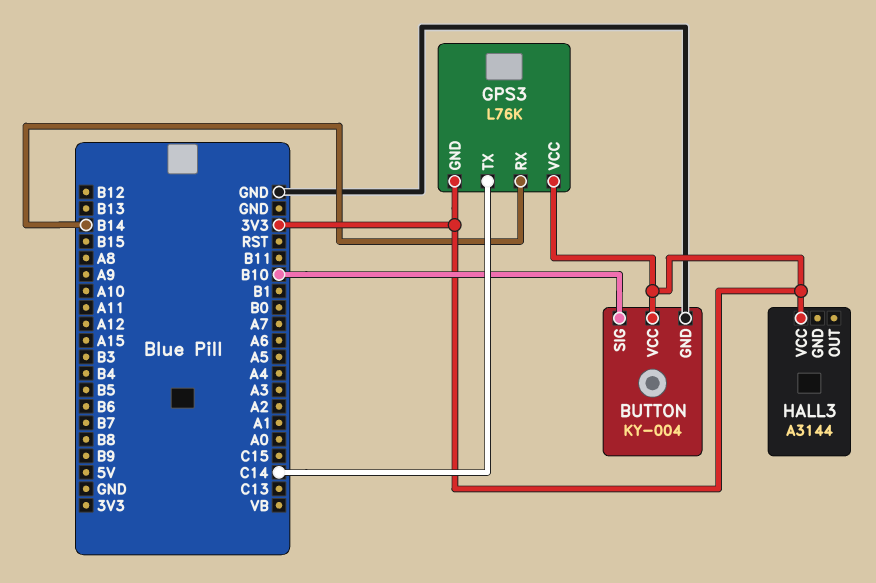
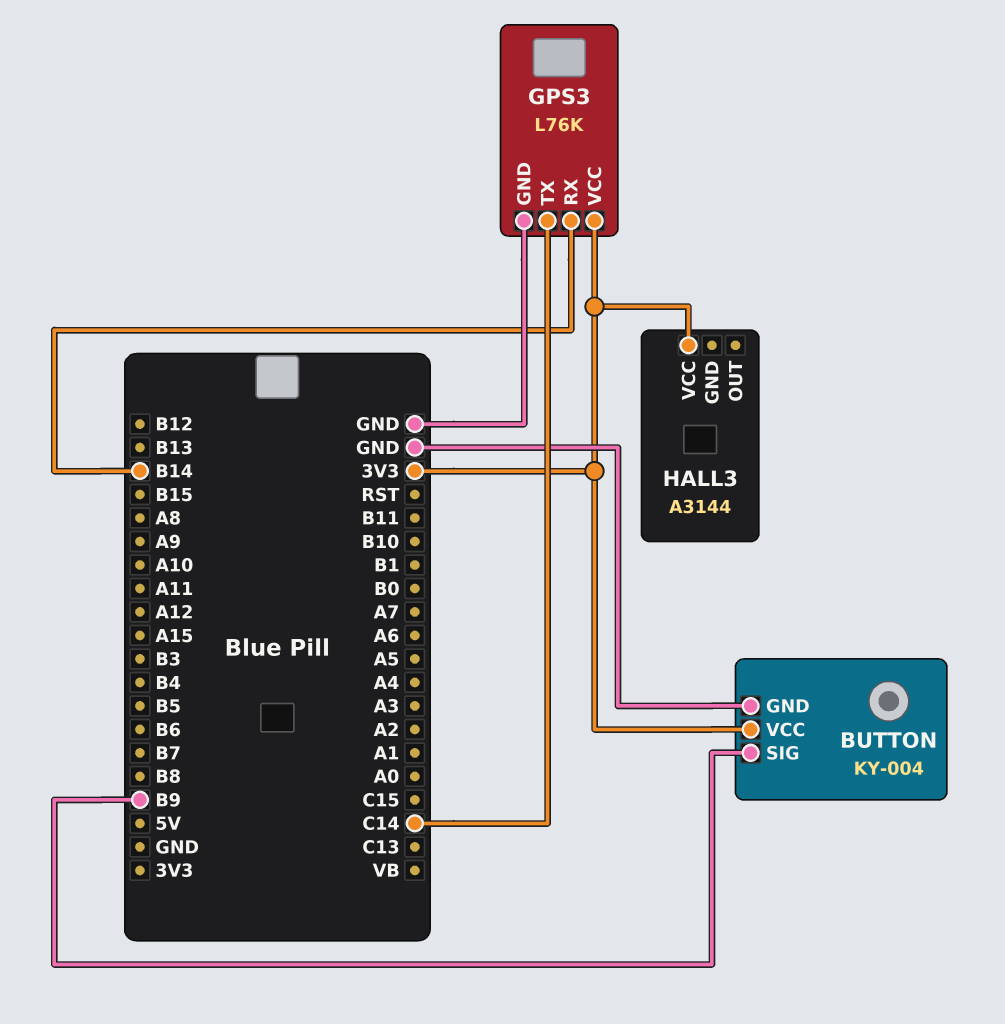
BUTTON pin SIG: B10 -> B9
GPS3 pin GND: 3V3 -> GND

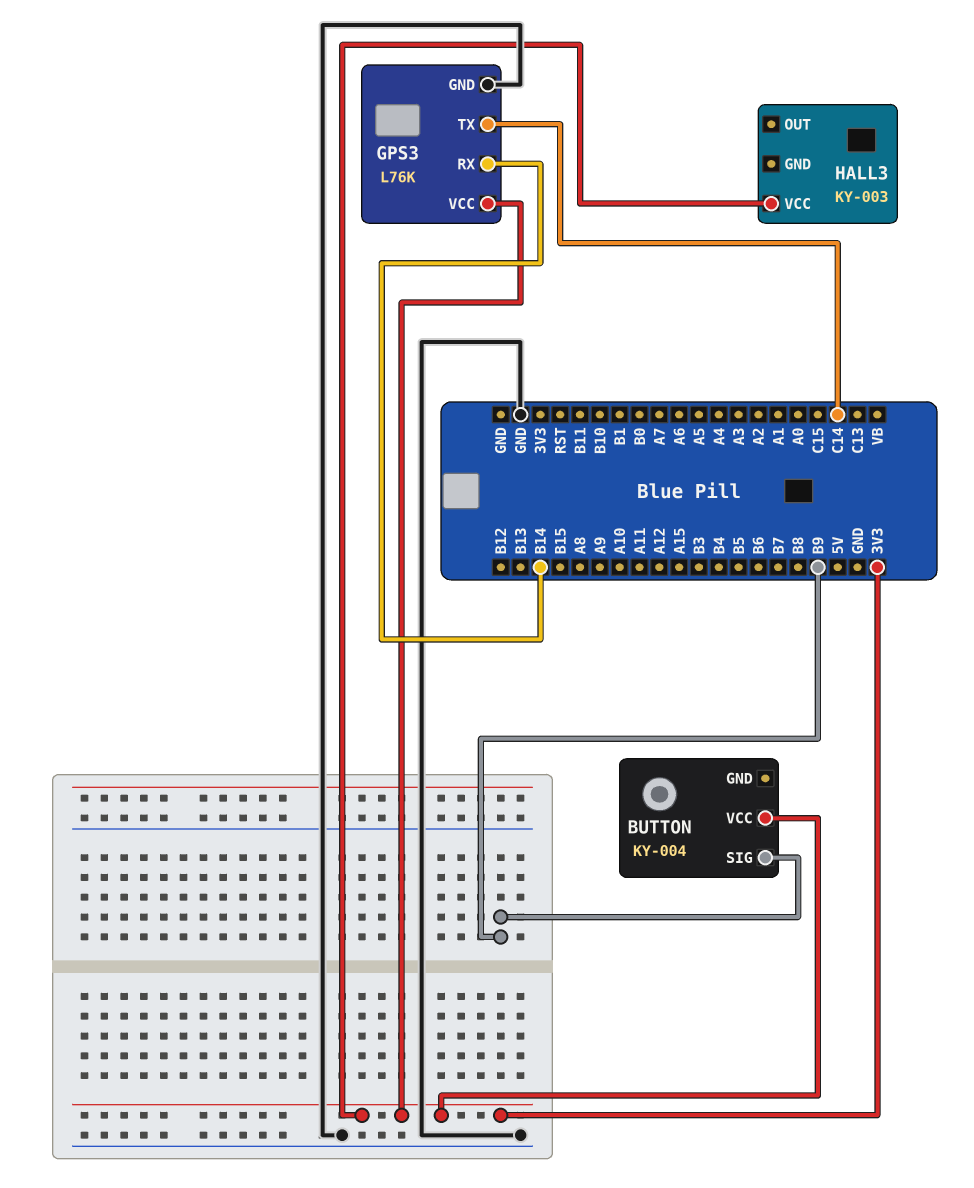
BUTTON pin GND: GND -> none
HALL3: A3144 -> KY-003

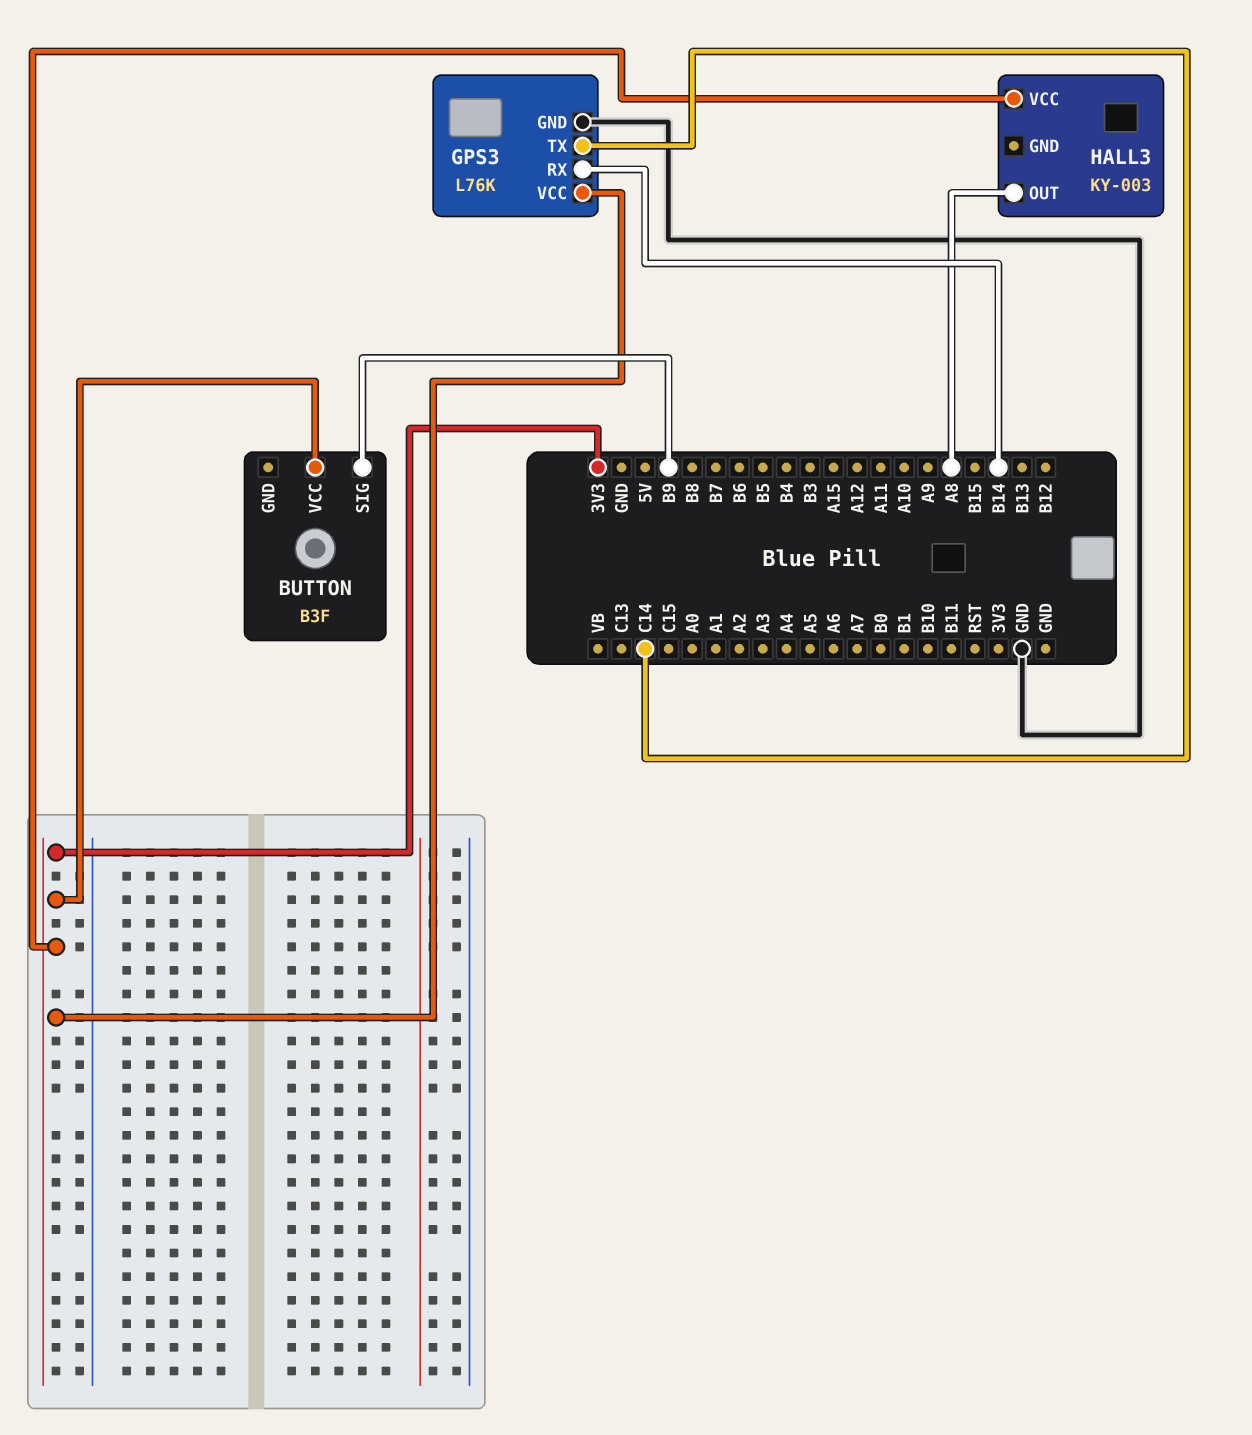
BUTTON: KY-004 -> B3F
HALL3 pin OUT: none -> A8

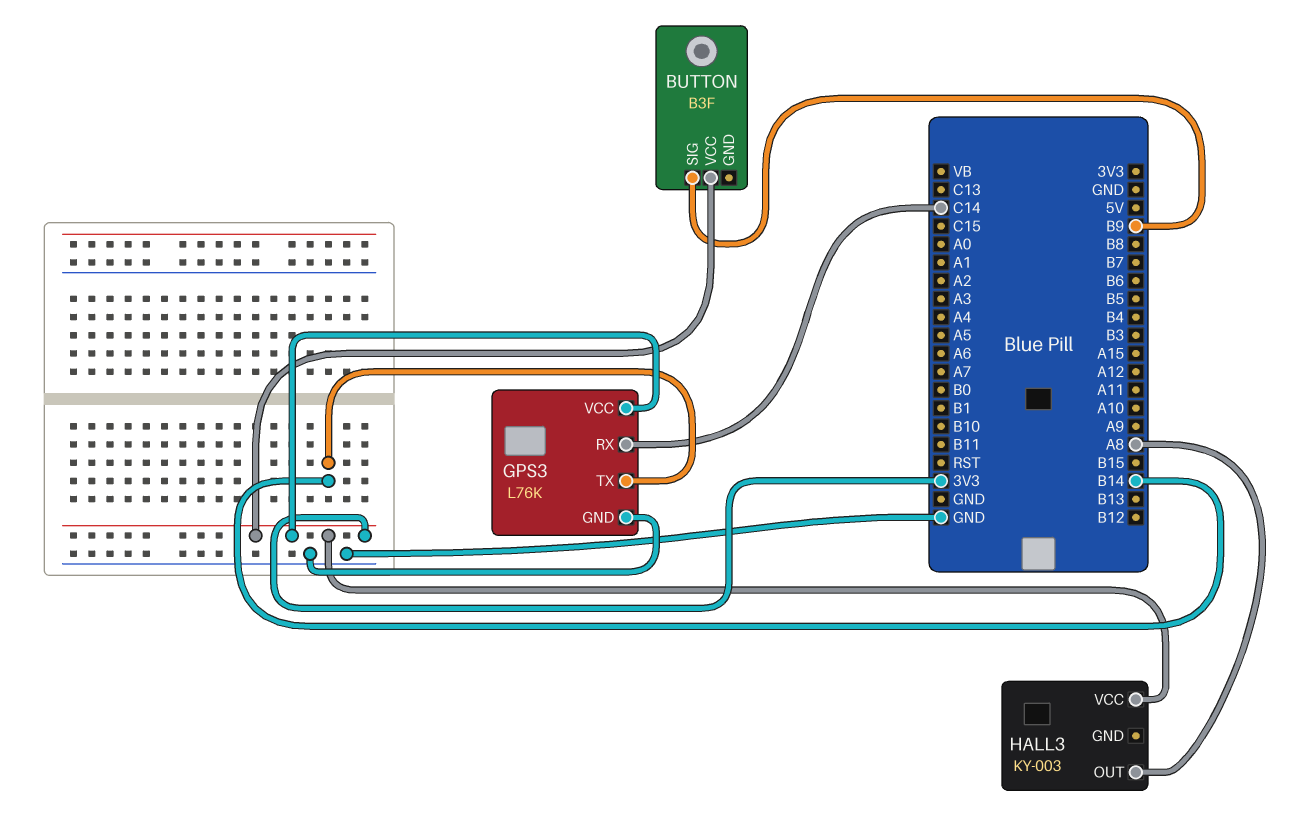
GPS3 pin RX: B14 -> C14
GPS3 pin TX: C14 -> B14

